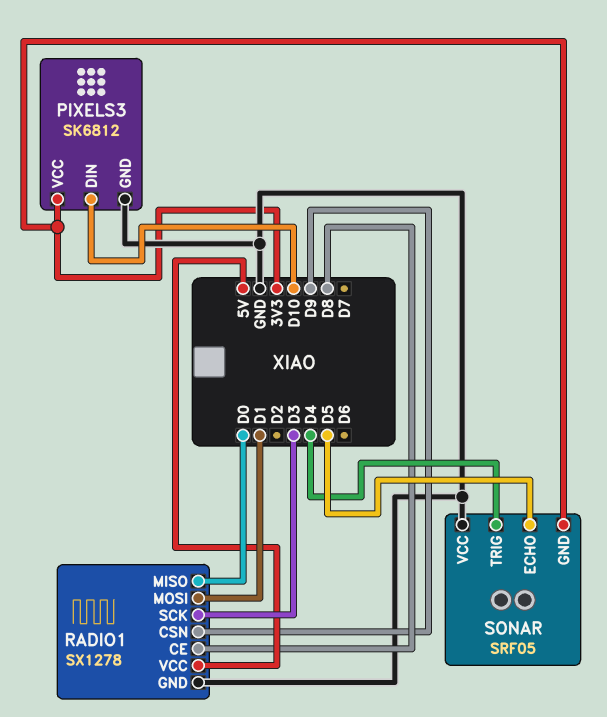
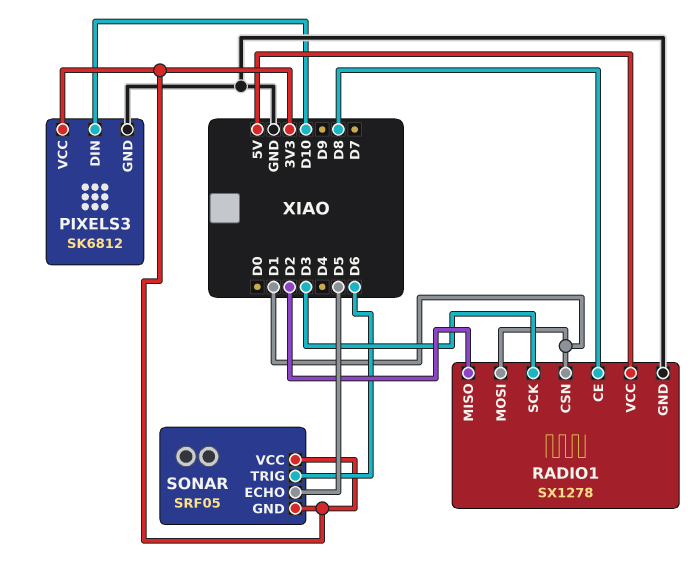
RADIO1 pin CSN: D9 -> D1
RADIO1 pin MISO: D0 -> D2
SONAR pin TRIG: D4 -> D6
SONAR pin VCC: GND -> 3V3

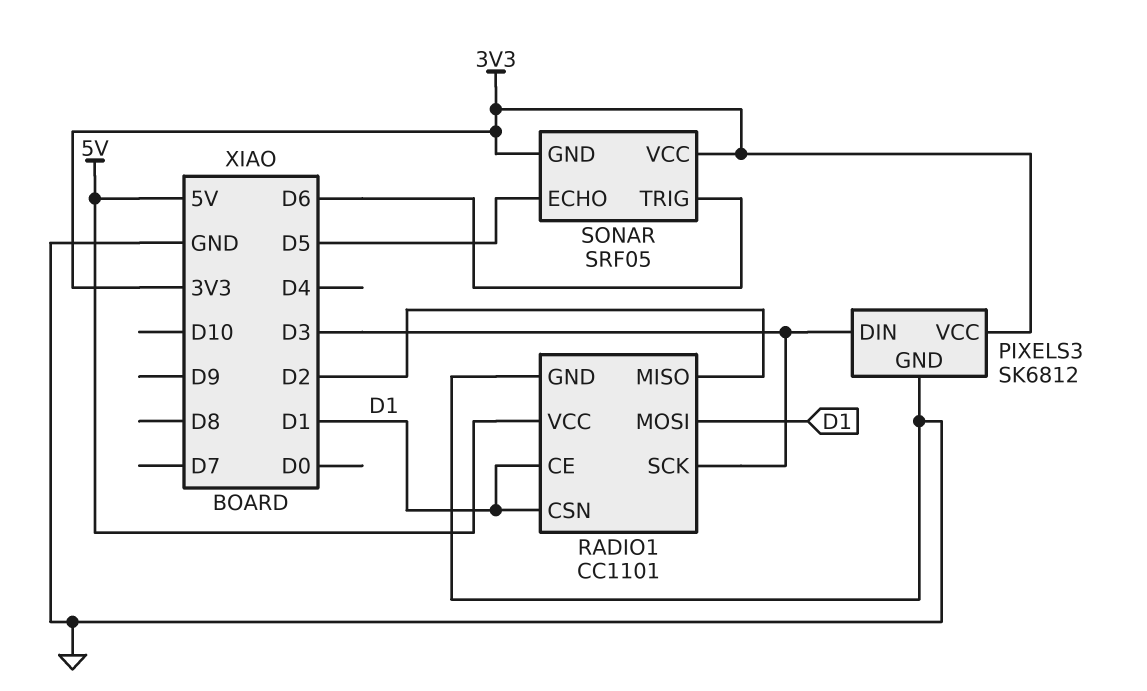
PIXELS3 pin DIN: D10 -> D3
RADIO1: SX1278 -> CC1101
RADIO1 pin CE: D8 -> D1

